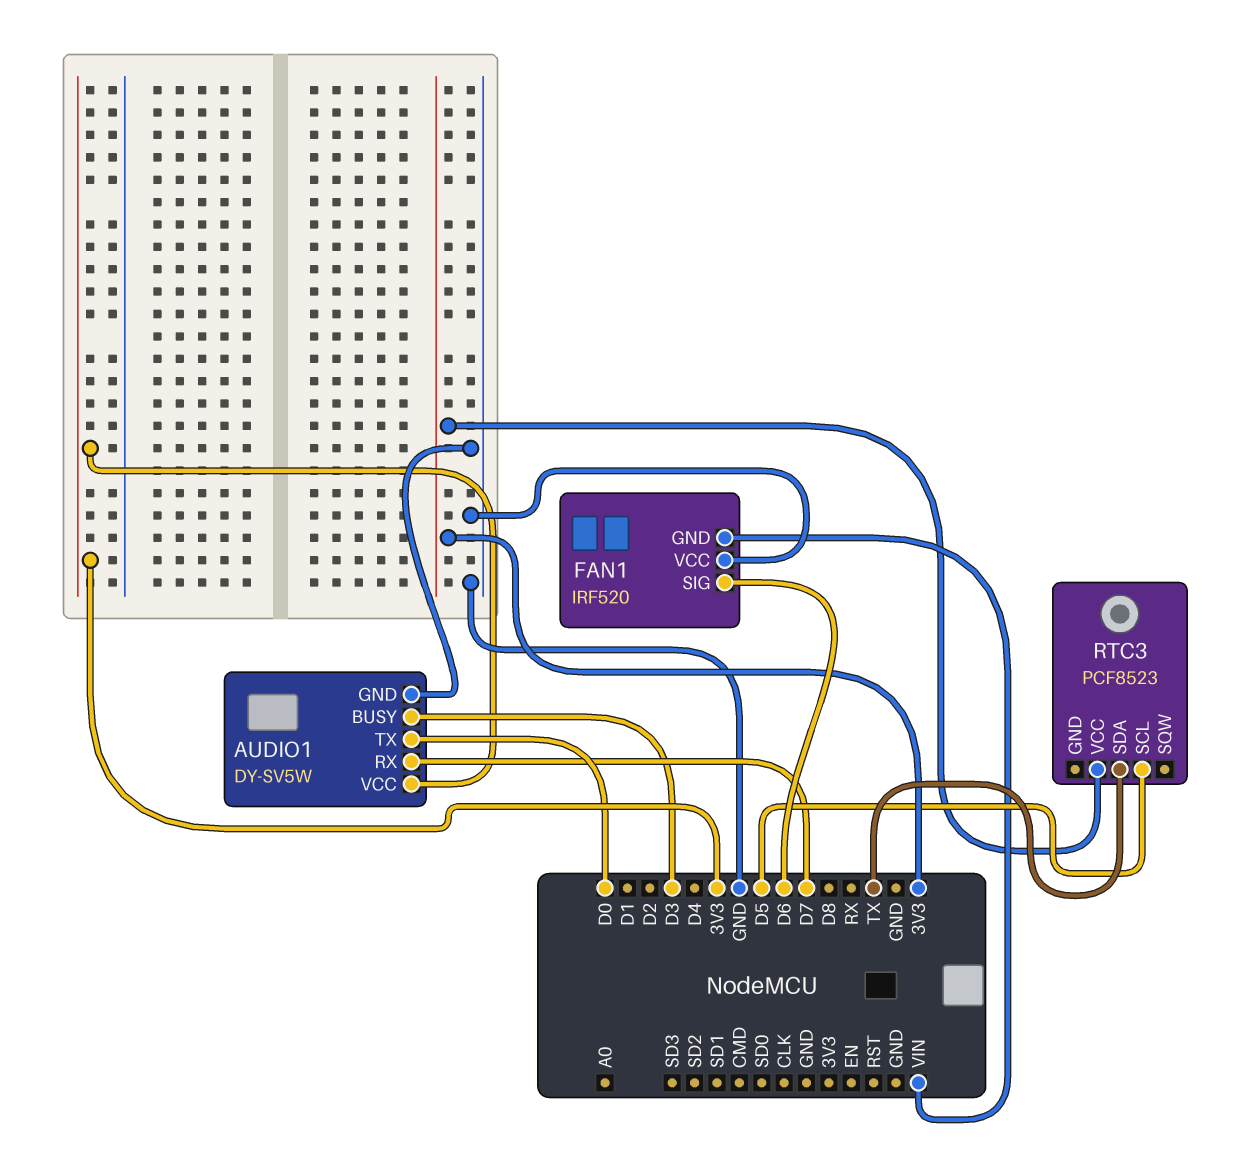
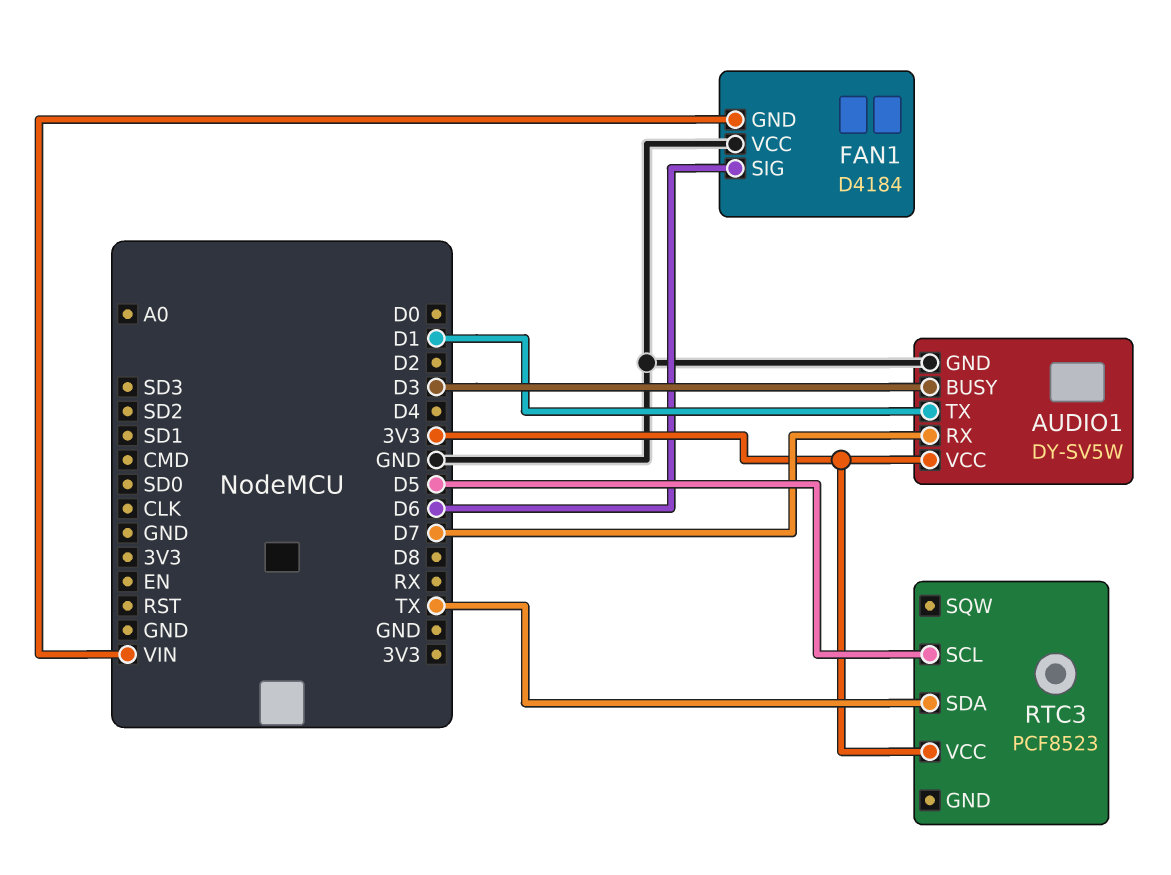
AUDIO1 pin TX: D0 -> D1
FAN1: IRF520 -> D4184

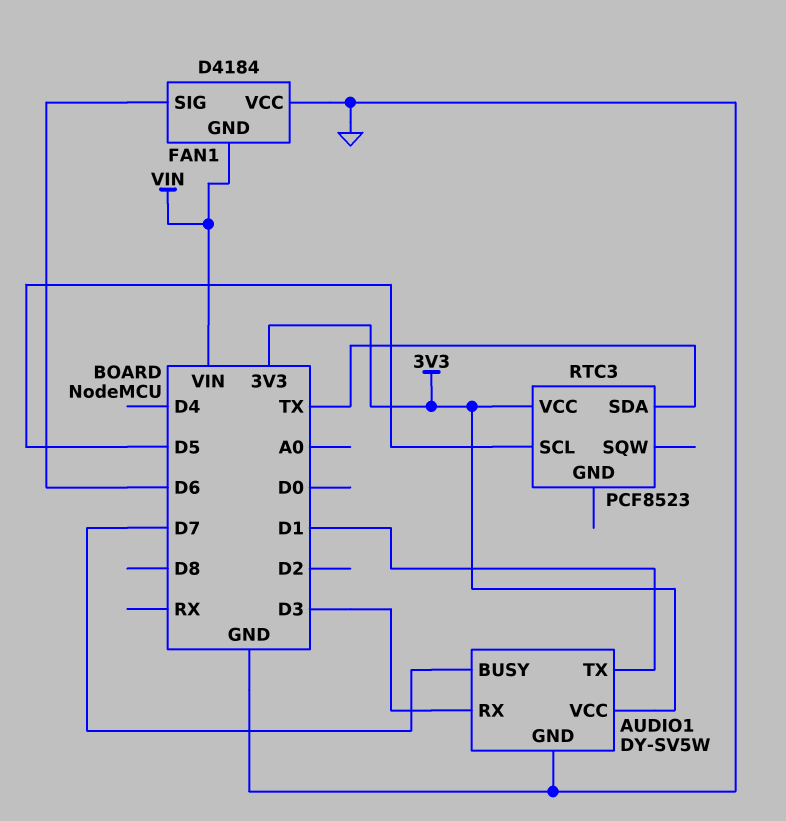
AUDIO1 pin BUSY: D3 -> D7
AUDIO1 pin RX: D7 -> D3

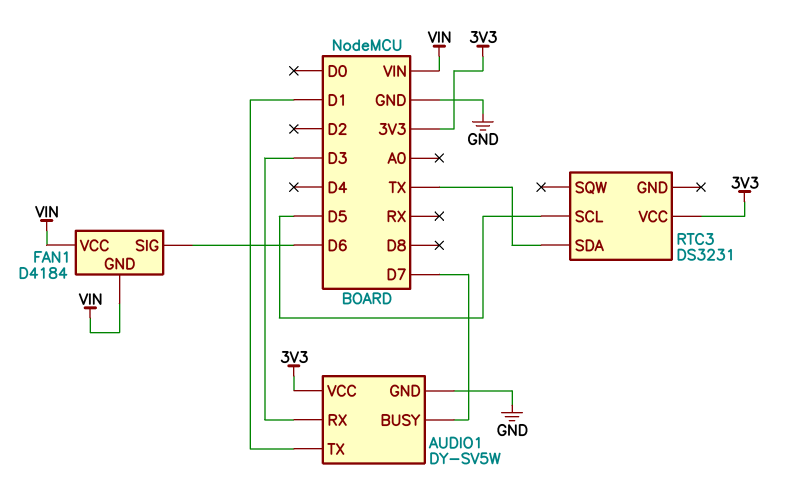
FAN1 pin VCC: GND -> VIN
RTC3: PCF8523 -> DS3231

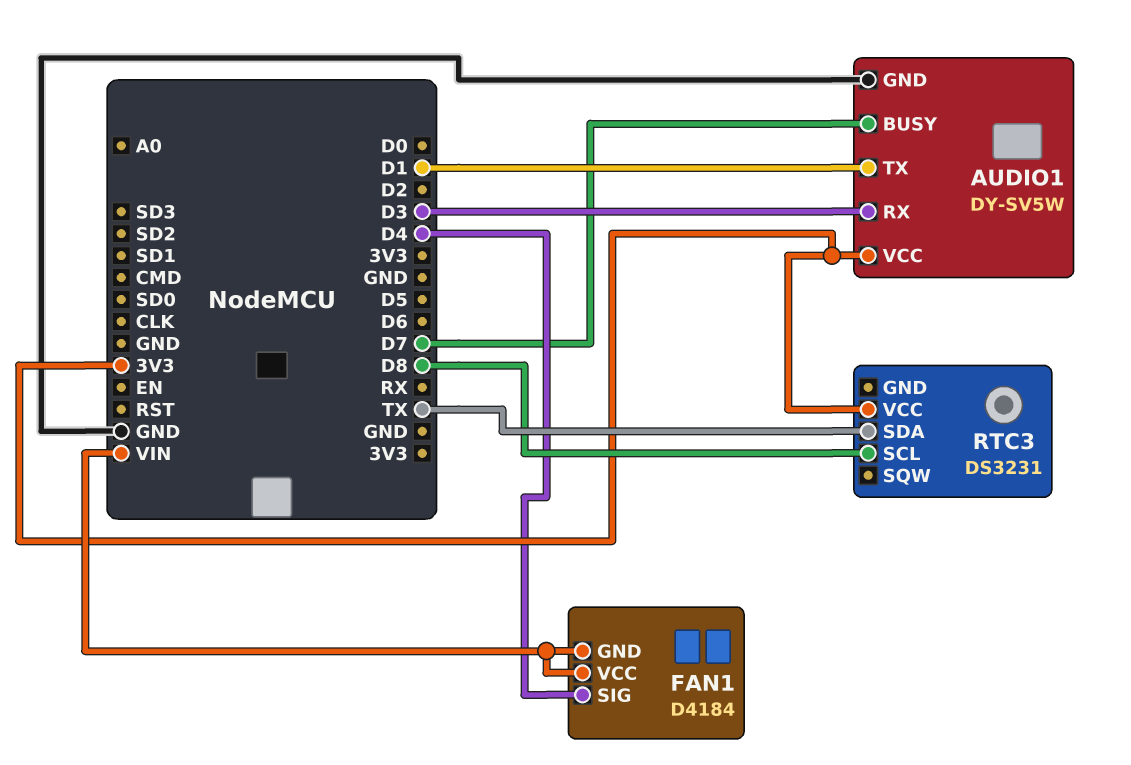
FAN1 pin SIG: D6 -> D4
RTC3 pin SCL: D5 -> D8

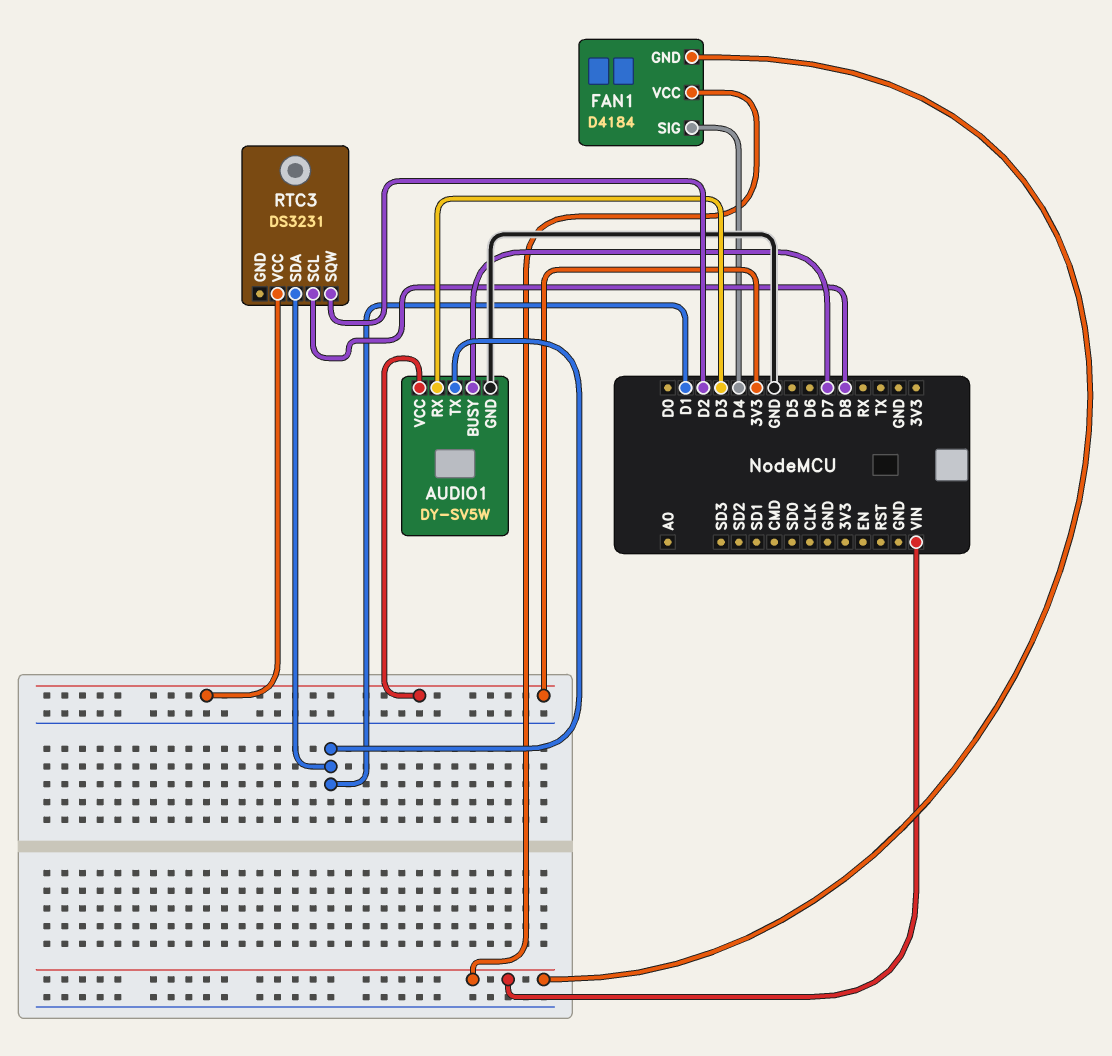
RTC3 pin SDA: TX -> D1
RTC3 pin SQW: none -> D2

